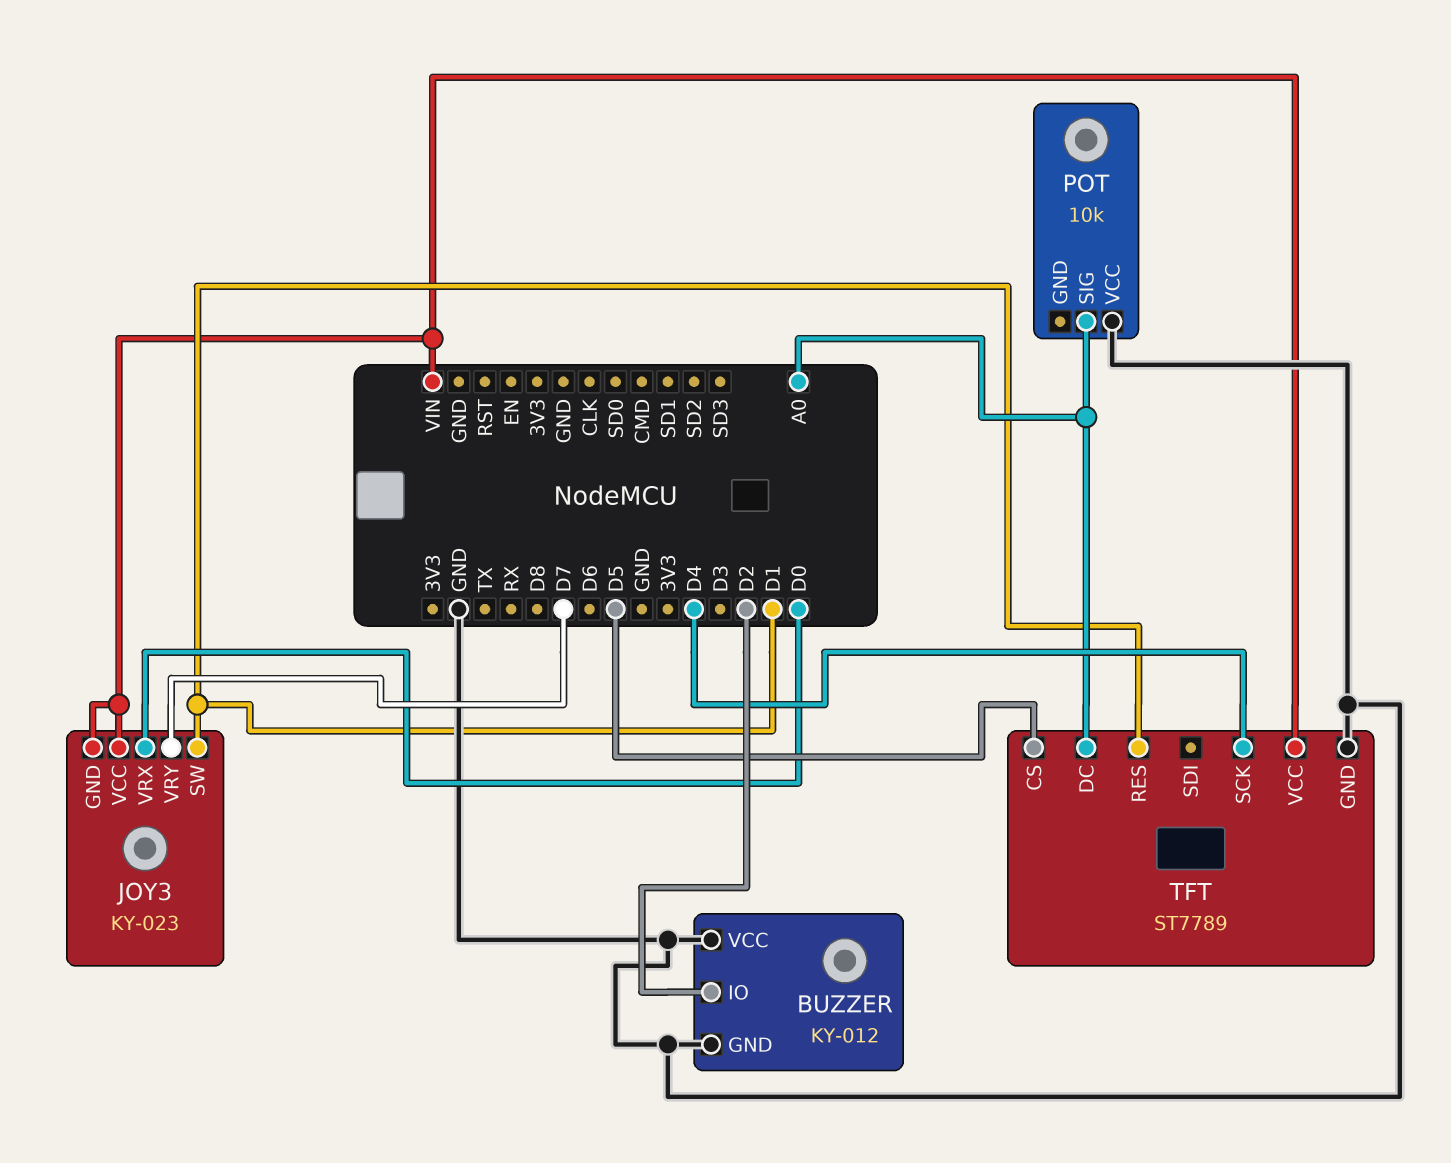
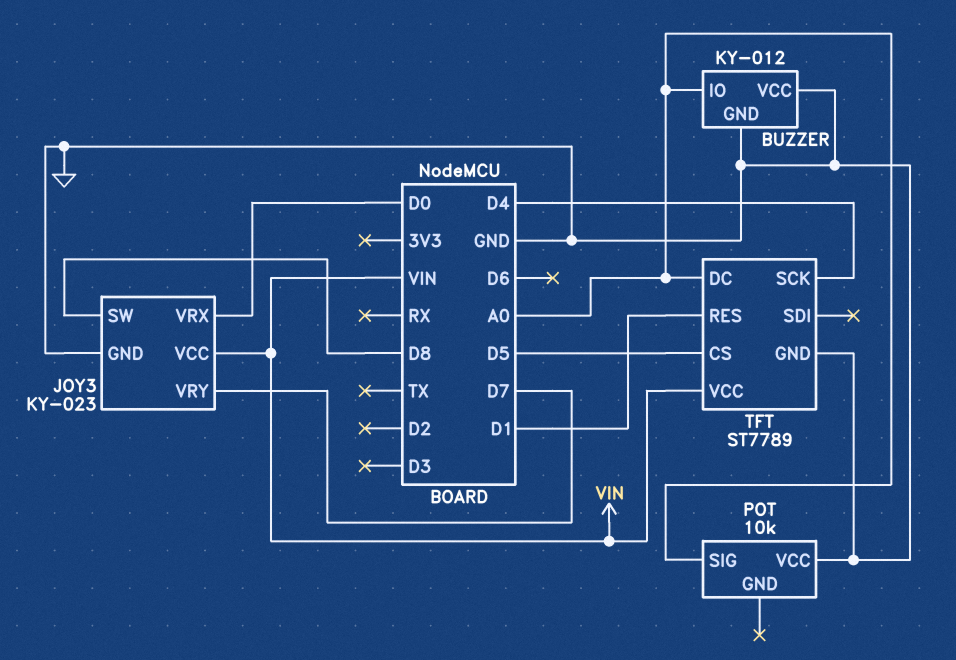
BUZZER pin IO: D2 -> A0
JOY3 pin GND: VIN -> GND
JOY3 pin SW: D1 -> D8

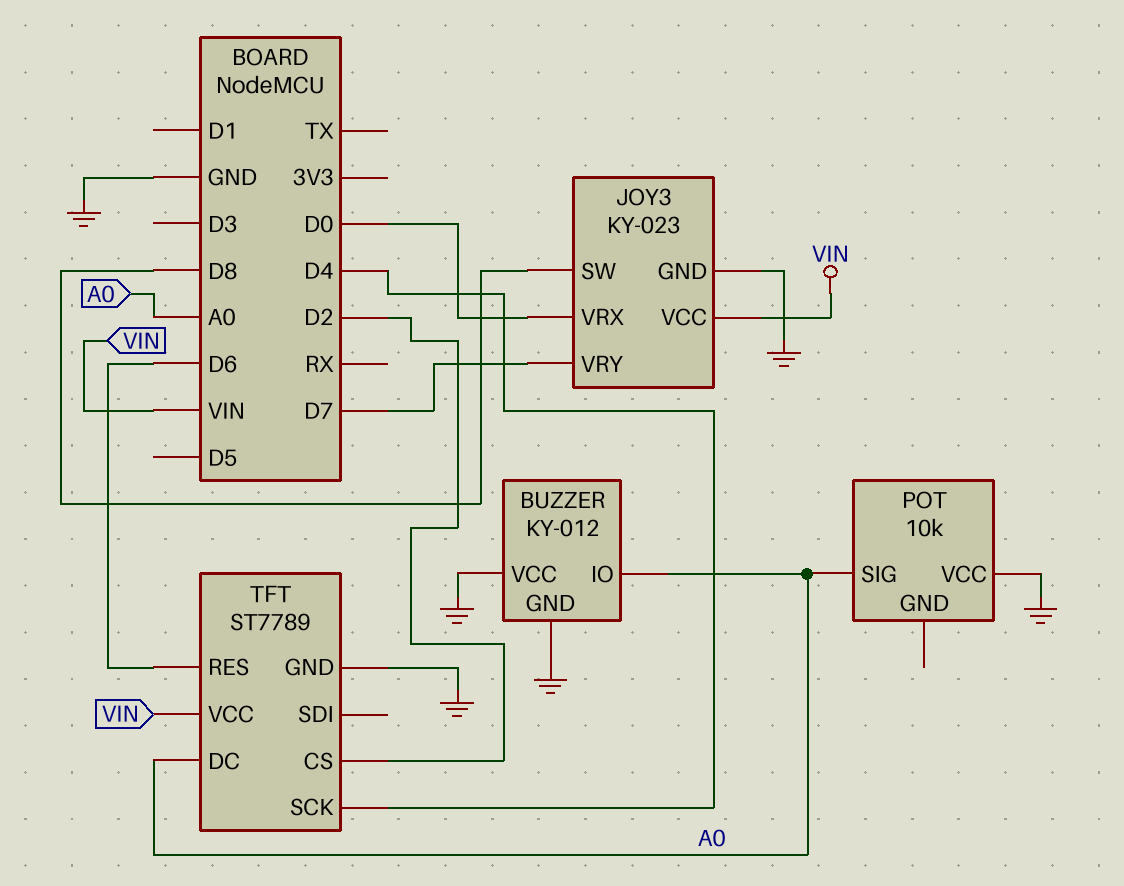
TFT pin CS: D5 -> D2
TFT pin RES: D1 -> D6

